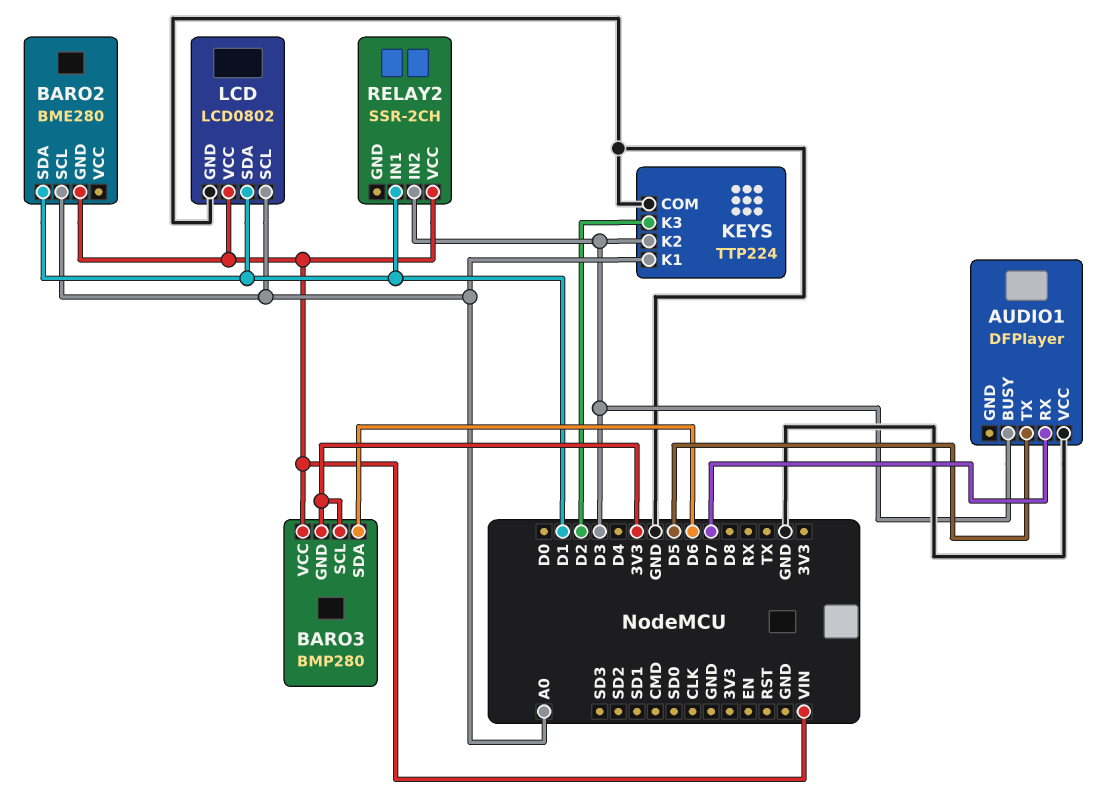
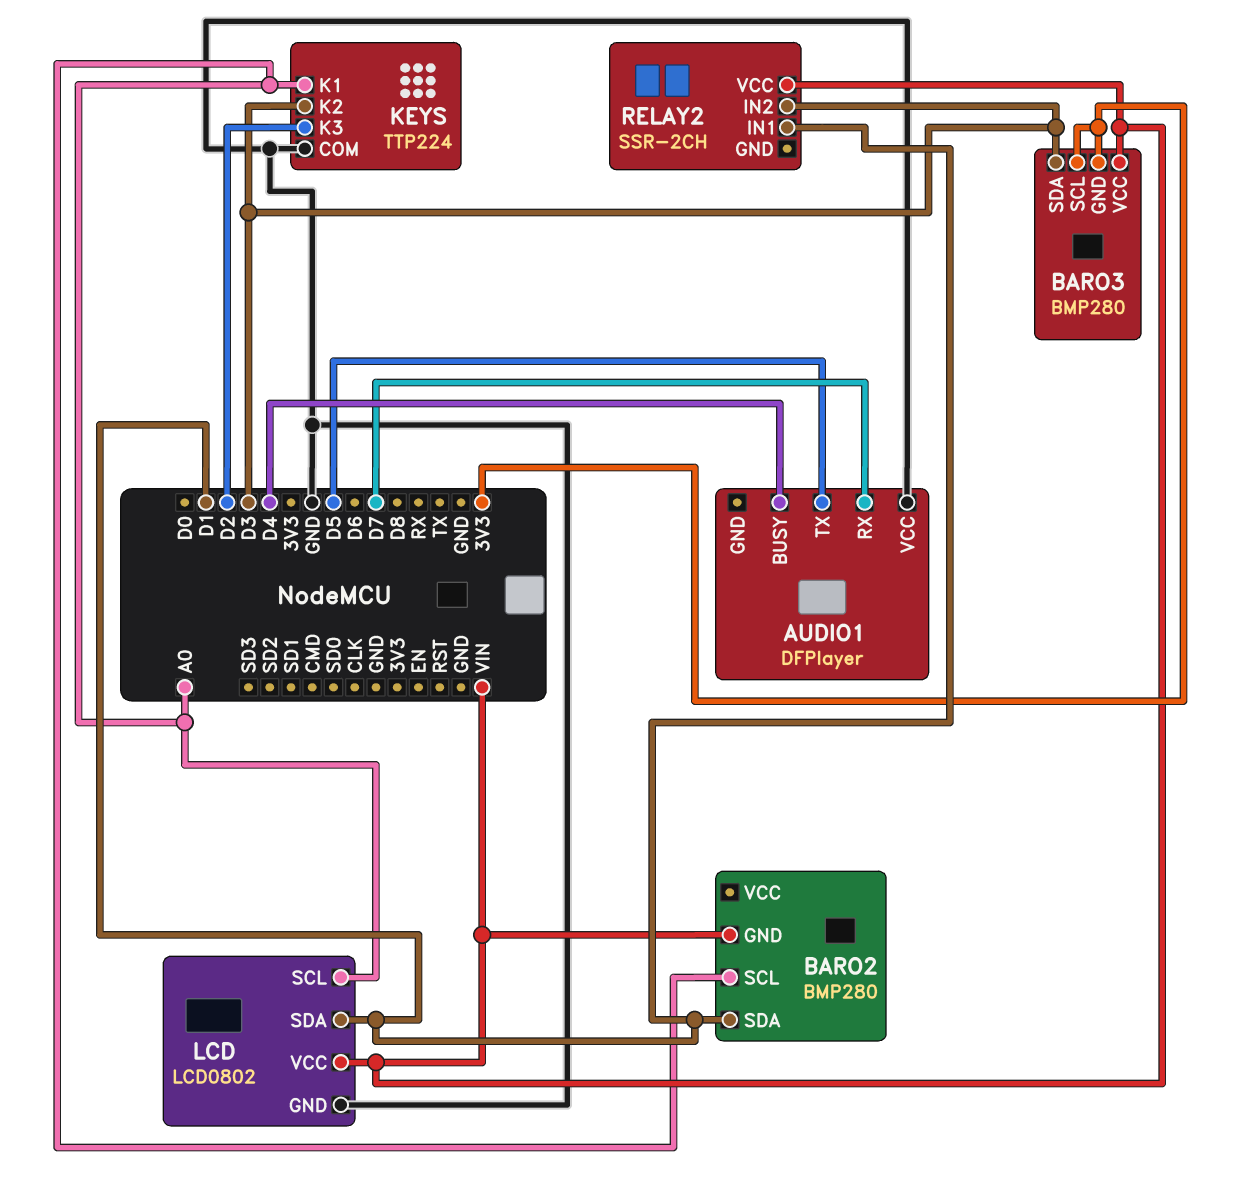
AUDIO1 pin BUSY: D3 -> D4
BARO2: BME280 -> BMP280
BARO3 pin SDA: D6 -> D3

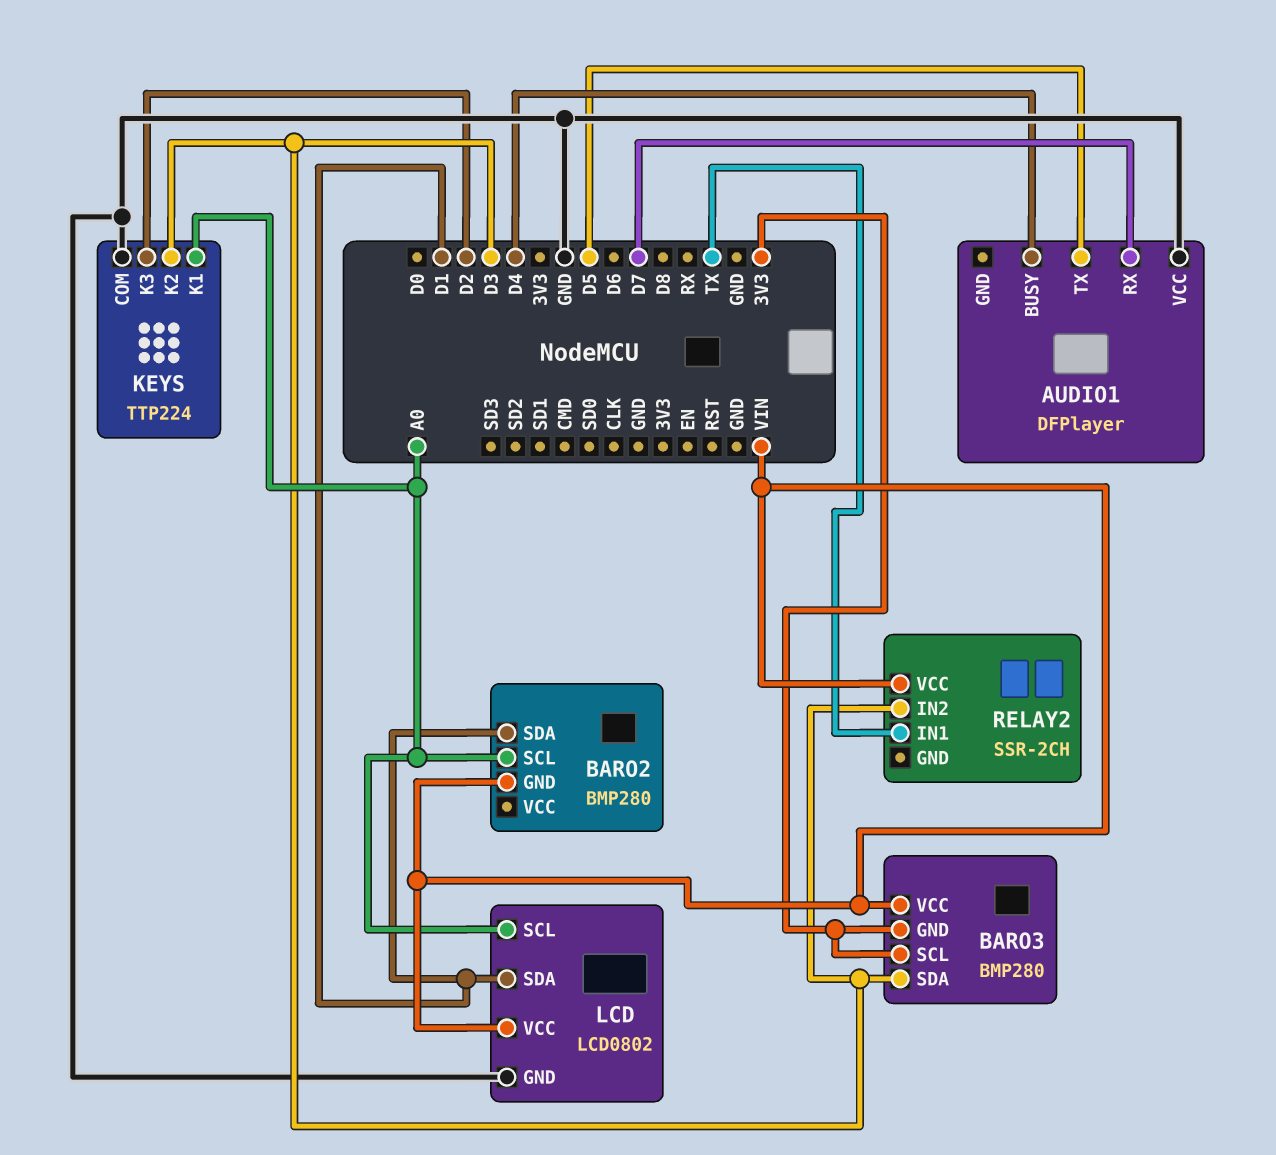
RELAY2 pin IN1: D1 -> TX

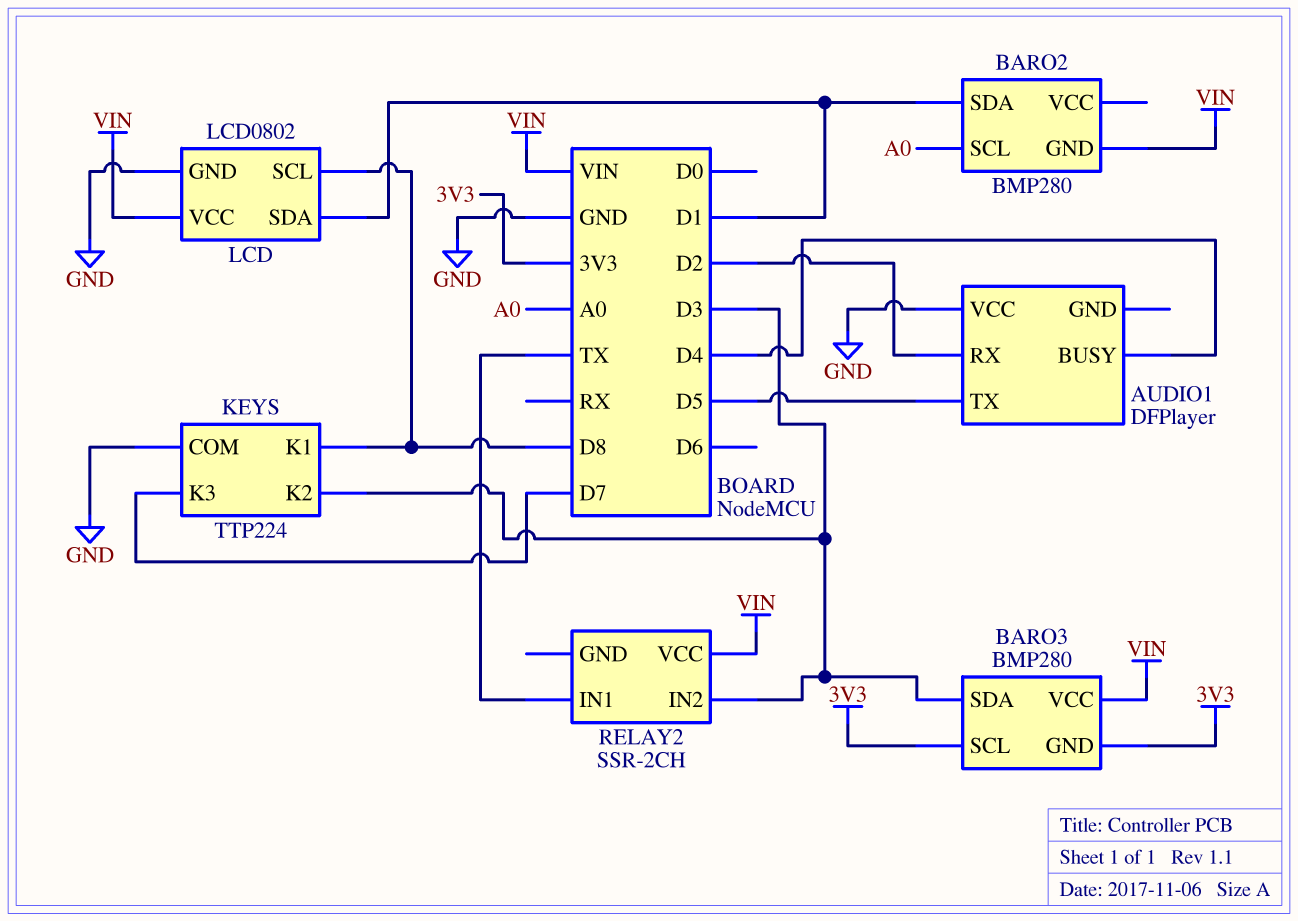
AUDIO1 pin RX: D7 -> D2
KEYS pin K1: A0 -> D8
KEYS pin K3: D2 -> D7
LCD pin SCL: A0 -> D8

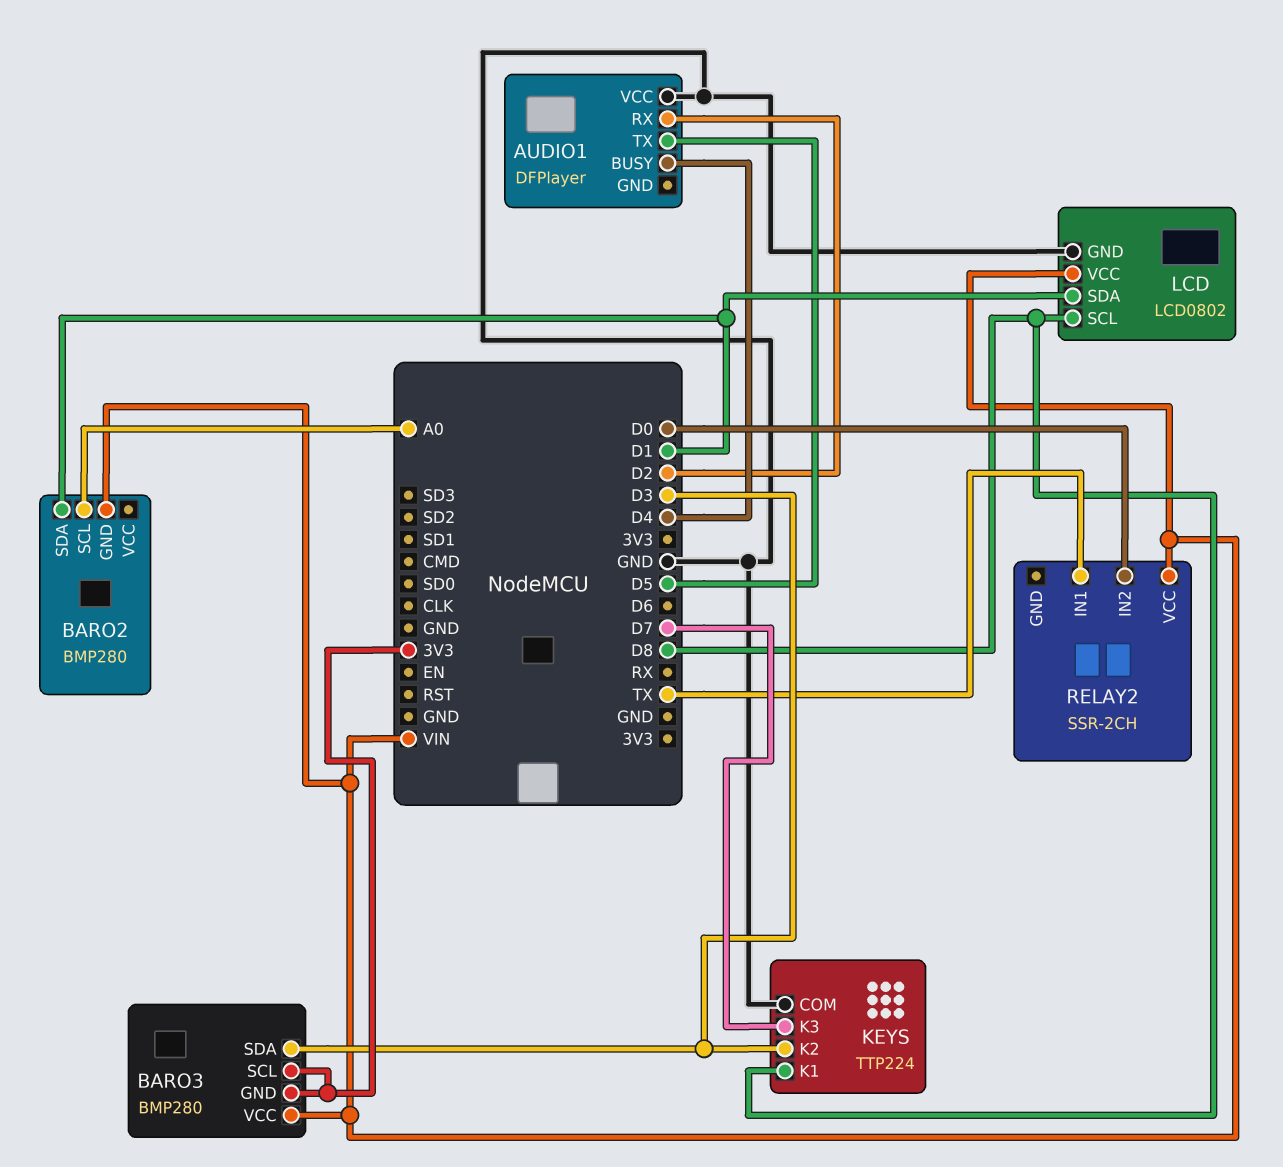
RELAY2 pin IN2: D3 -> D0

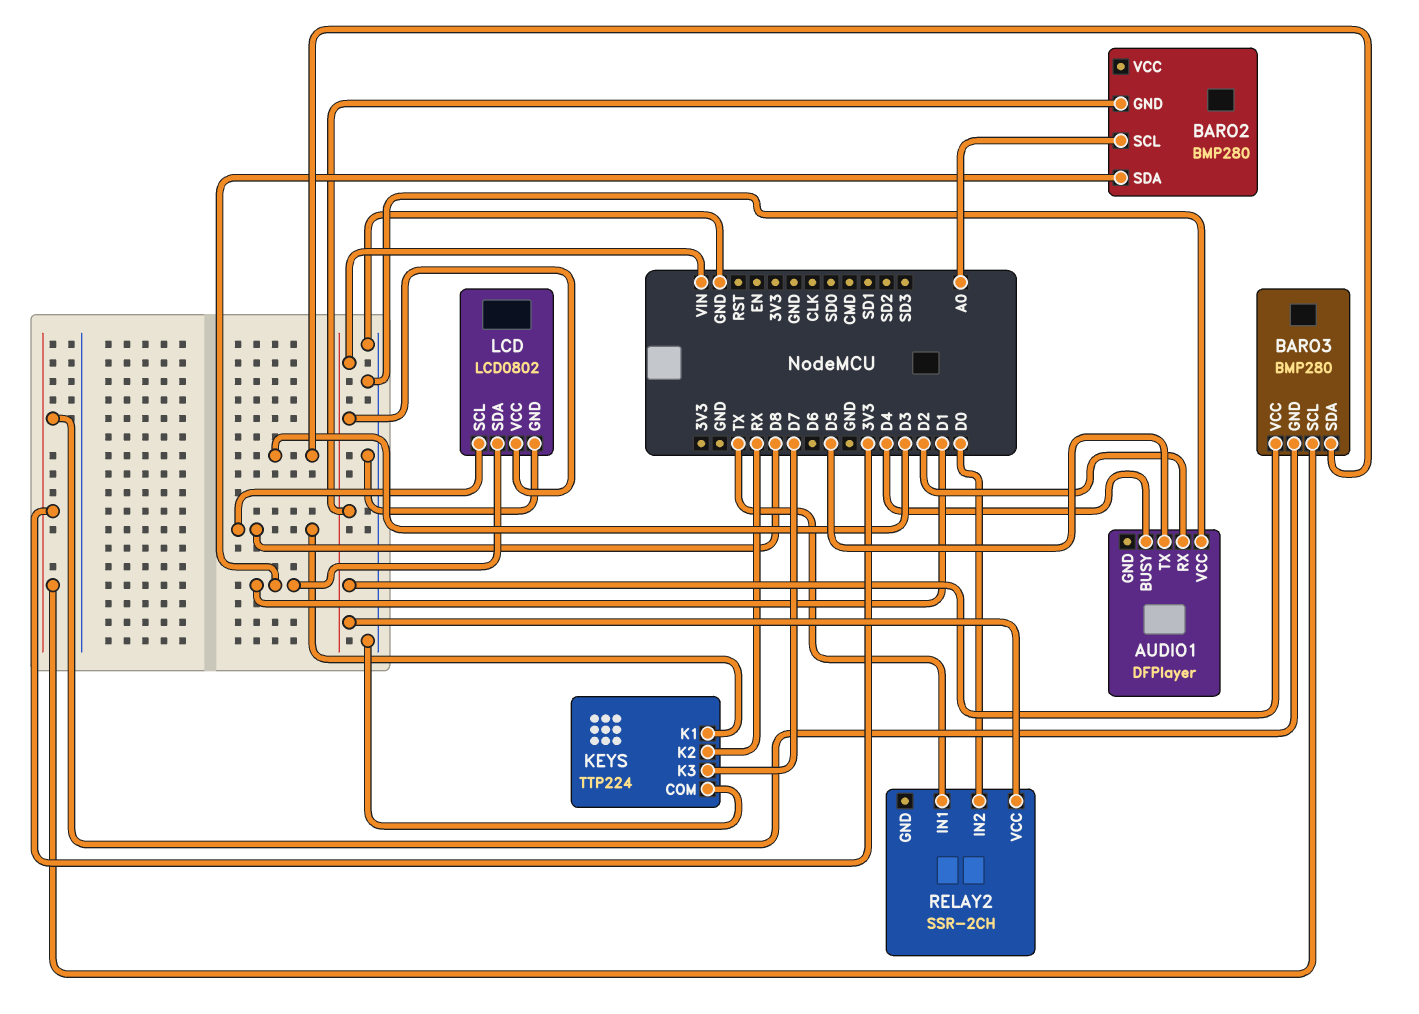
KEYS pin K2: D3 -> RX

